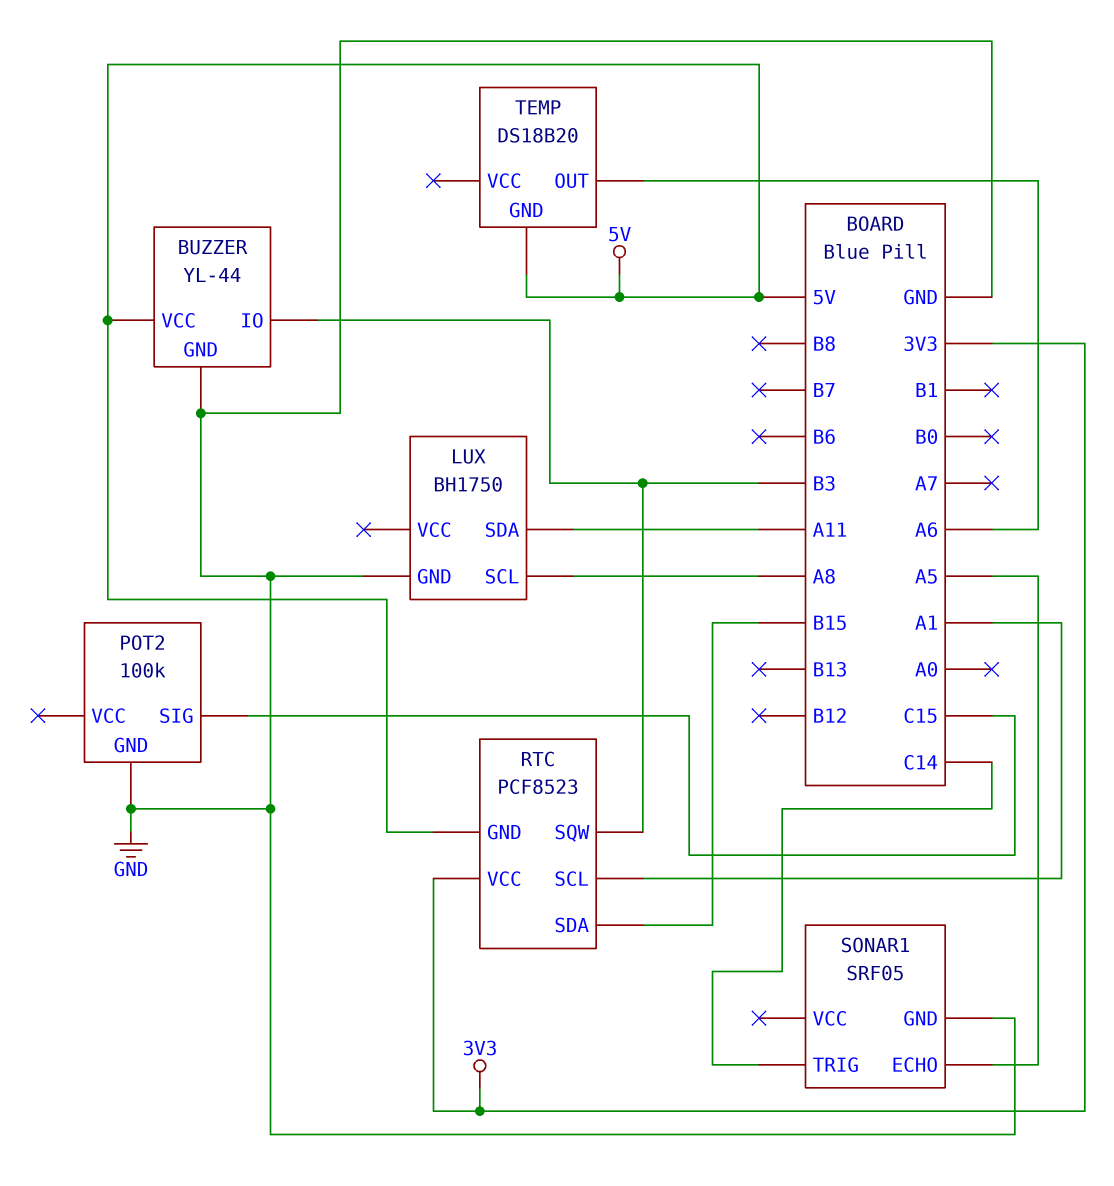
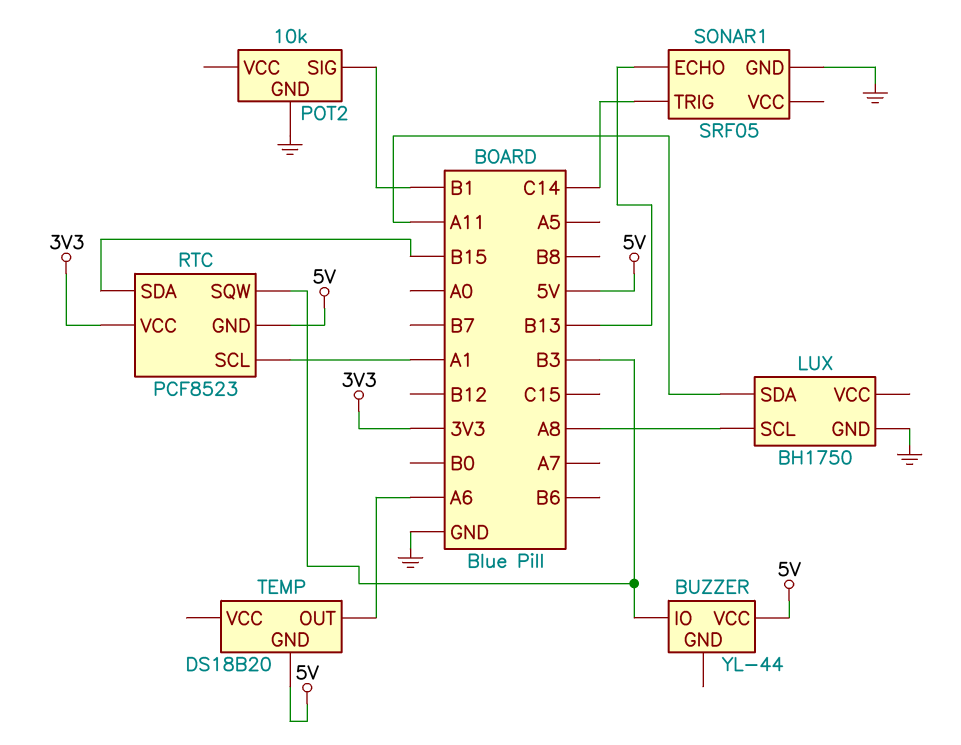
BUZZER pin GND: GND -> none
POT2: 100k -> 10k
POT2 pin SIG: C15 -> B1
SONAR1 pin ECHO: A5 -> B13

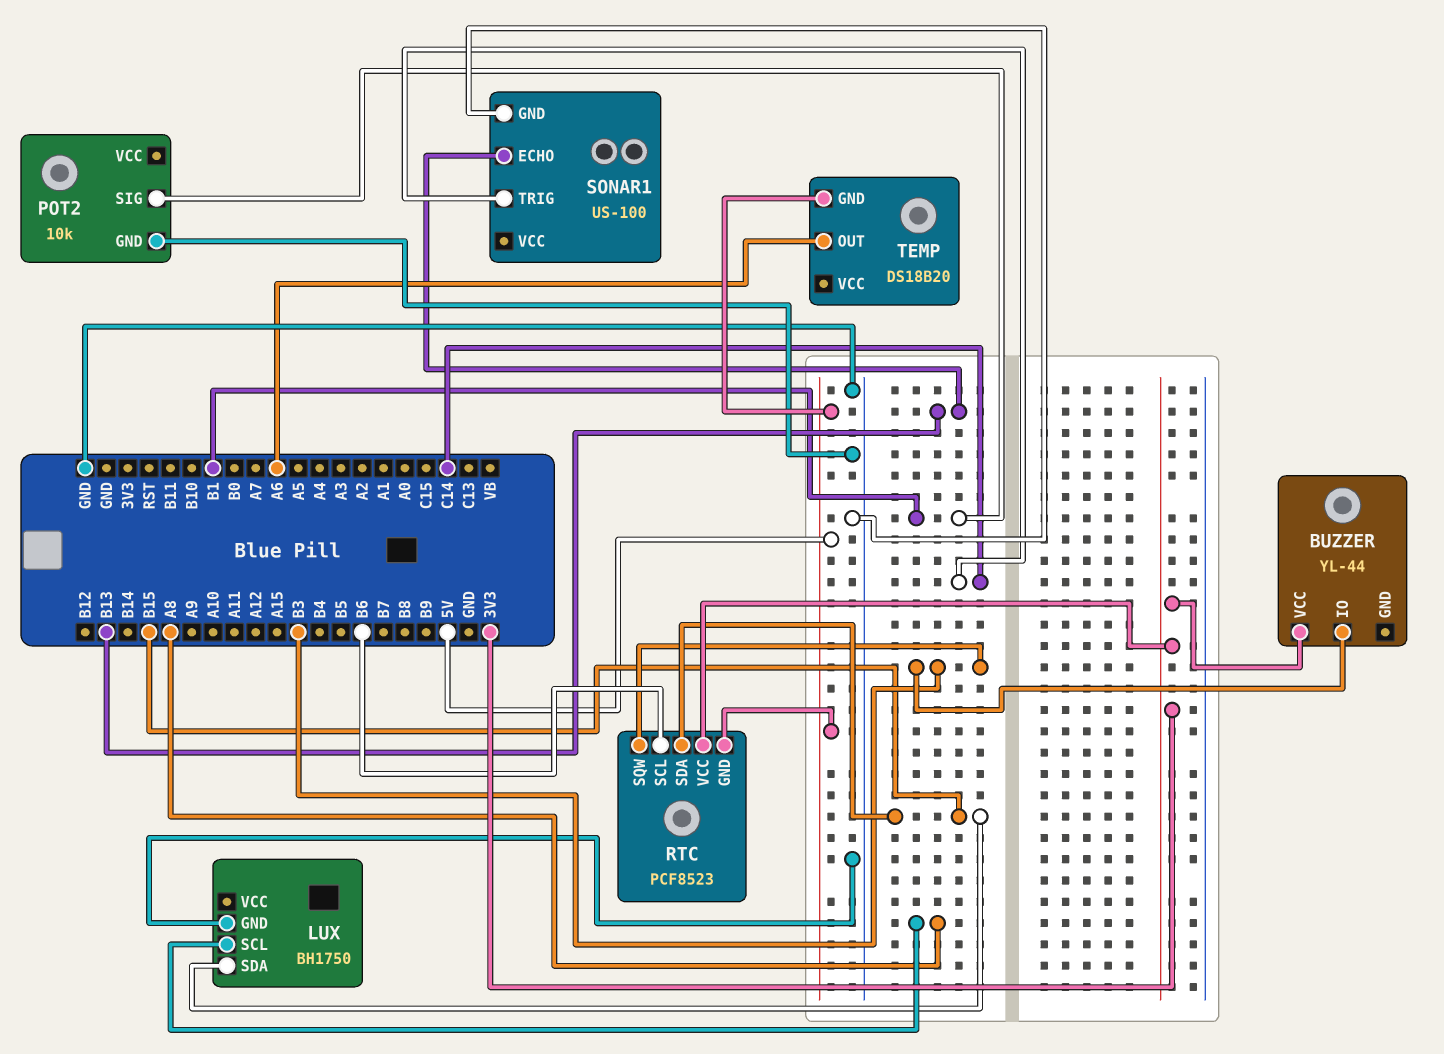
BUZZER pin VCC: 5V -> 3V3
LUX pin SDA: A11 -> B15
RTC pin SCL: A1 -> B6
SONAR1: SRF05 -> US-100

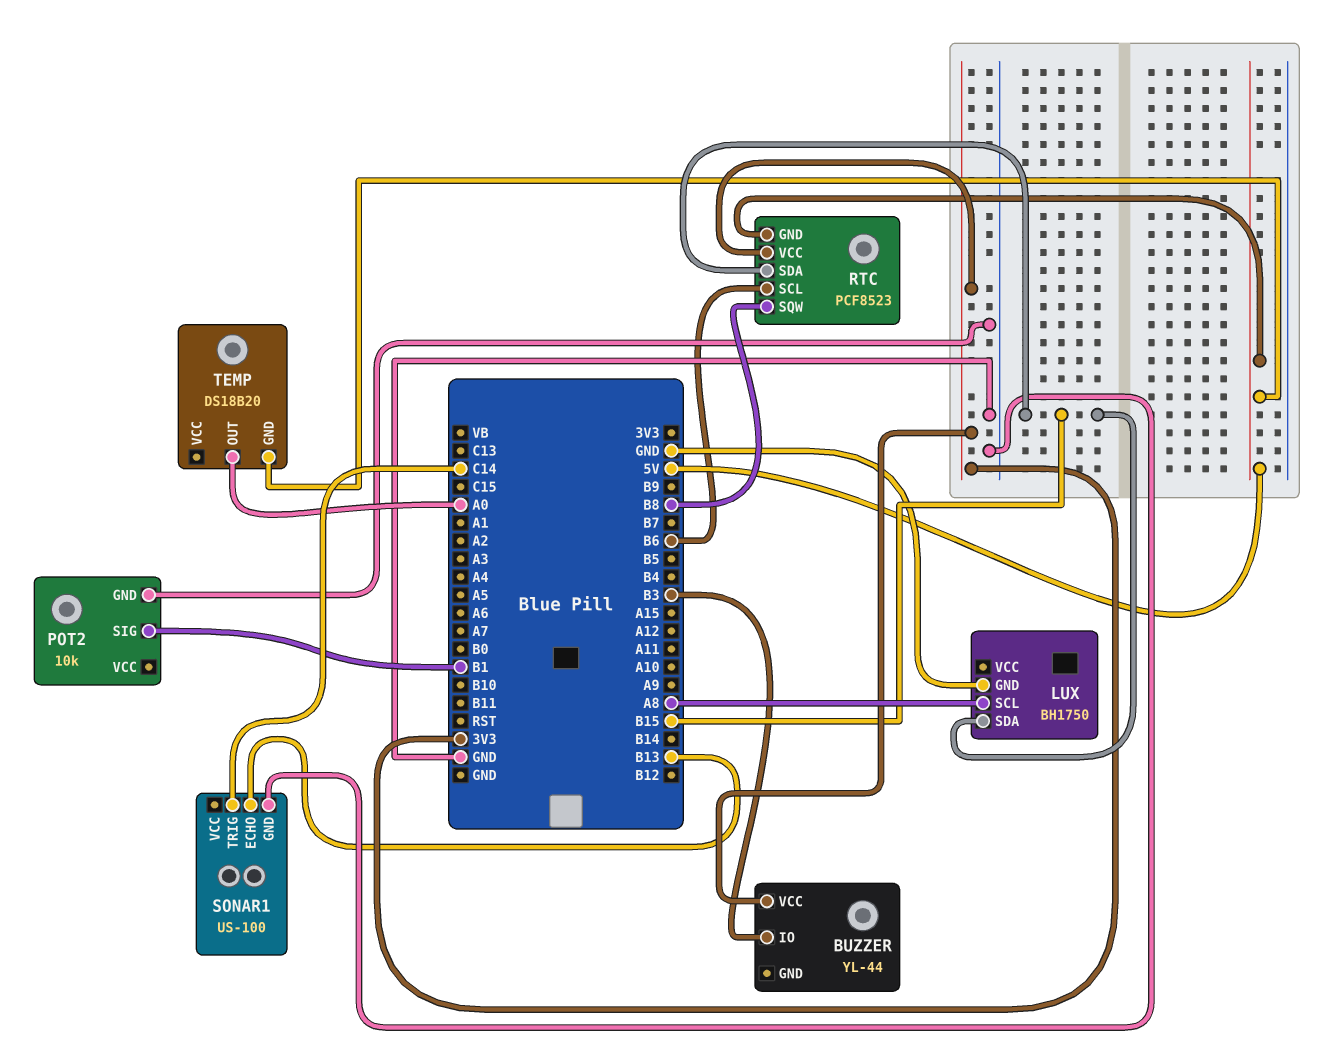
RTC pin SQW: B3 -> B8
TEMP pin OUT: A6 -> A0

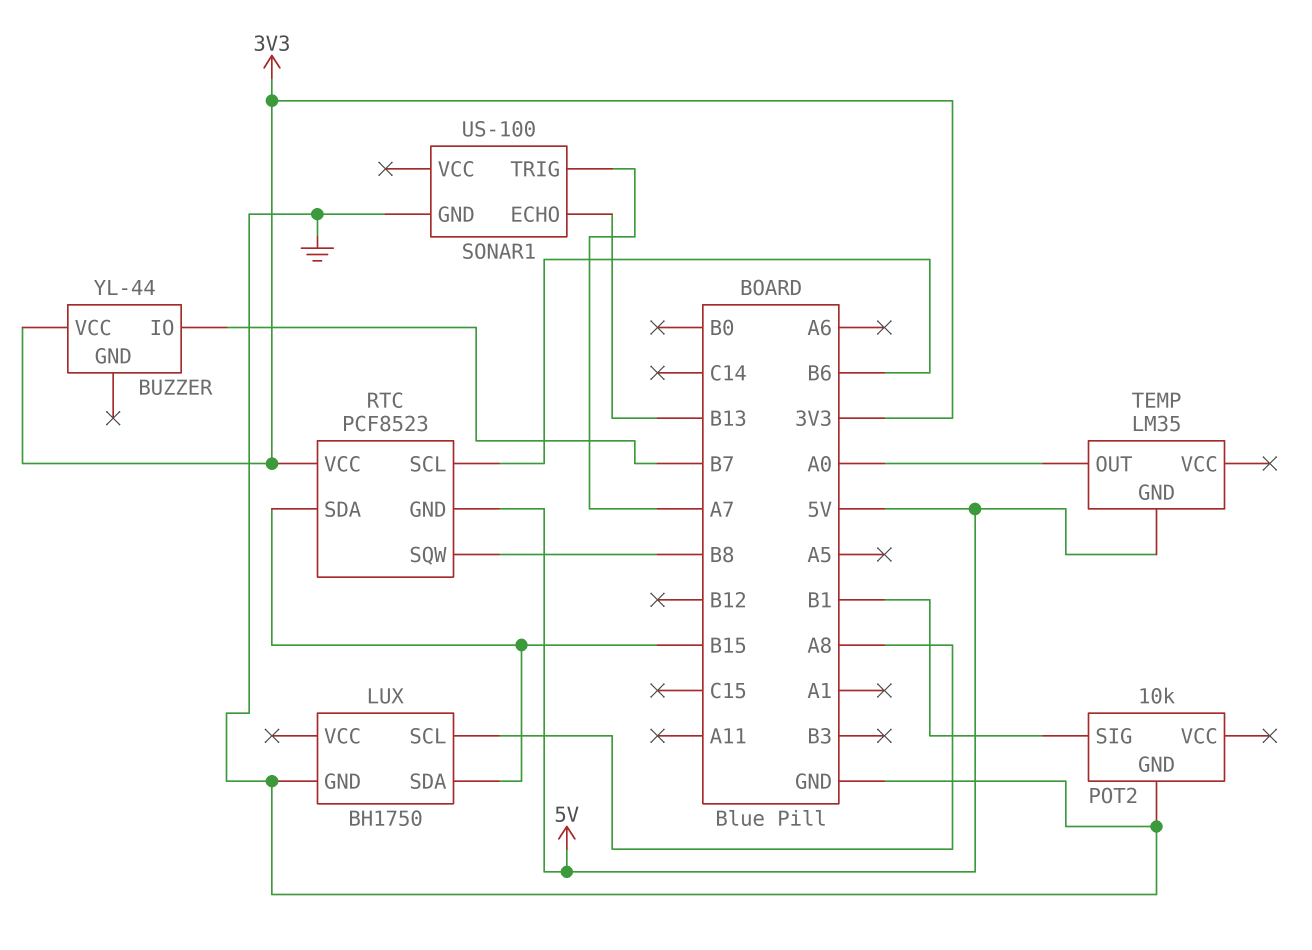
BUZZER pin IO: B3 -> B7
SONAR1 pin TRIG: C14 -> A7
TEMP: DS18B20 -> LM35

